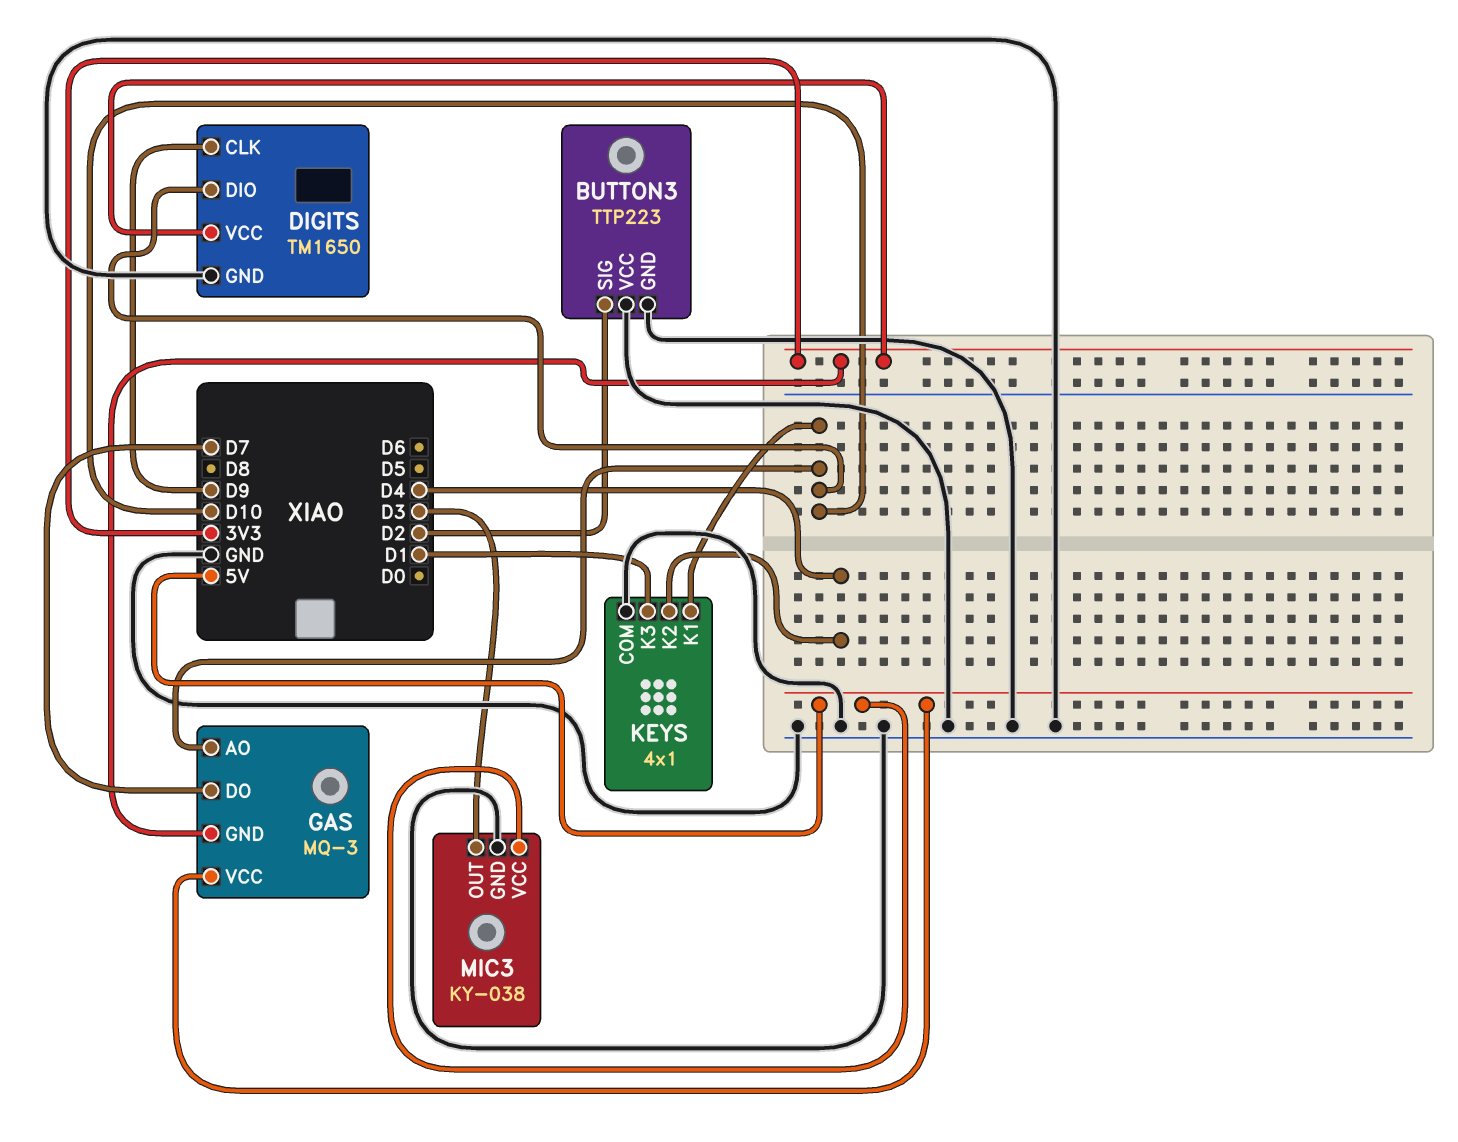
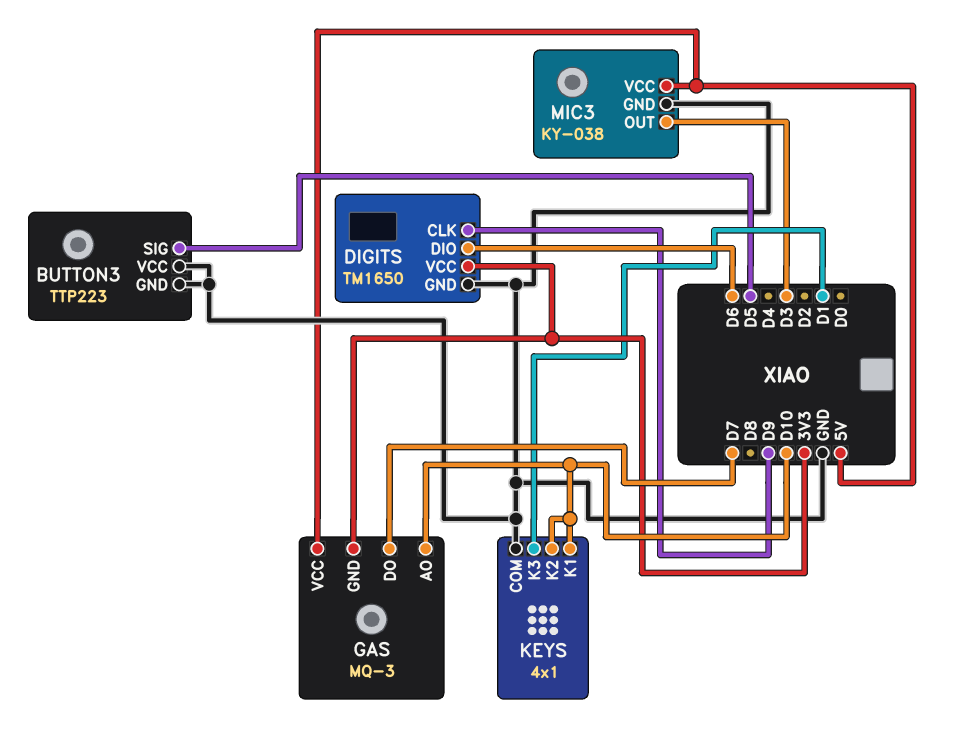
BUTTON3 pin SIG: D2 -> D5
DIGITS pin DIO: D10 -> D6
KEYS pin K2: D4 -> D10

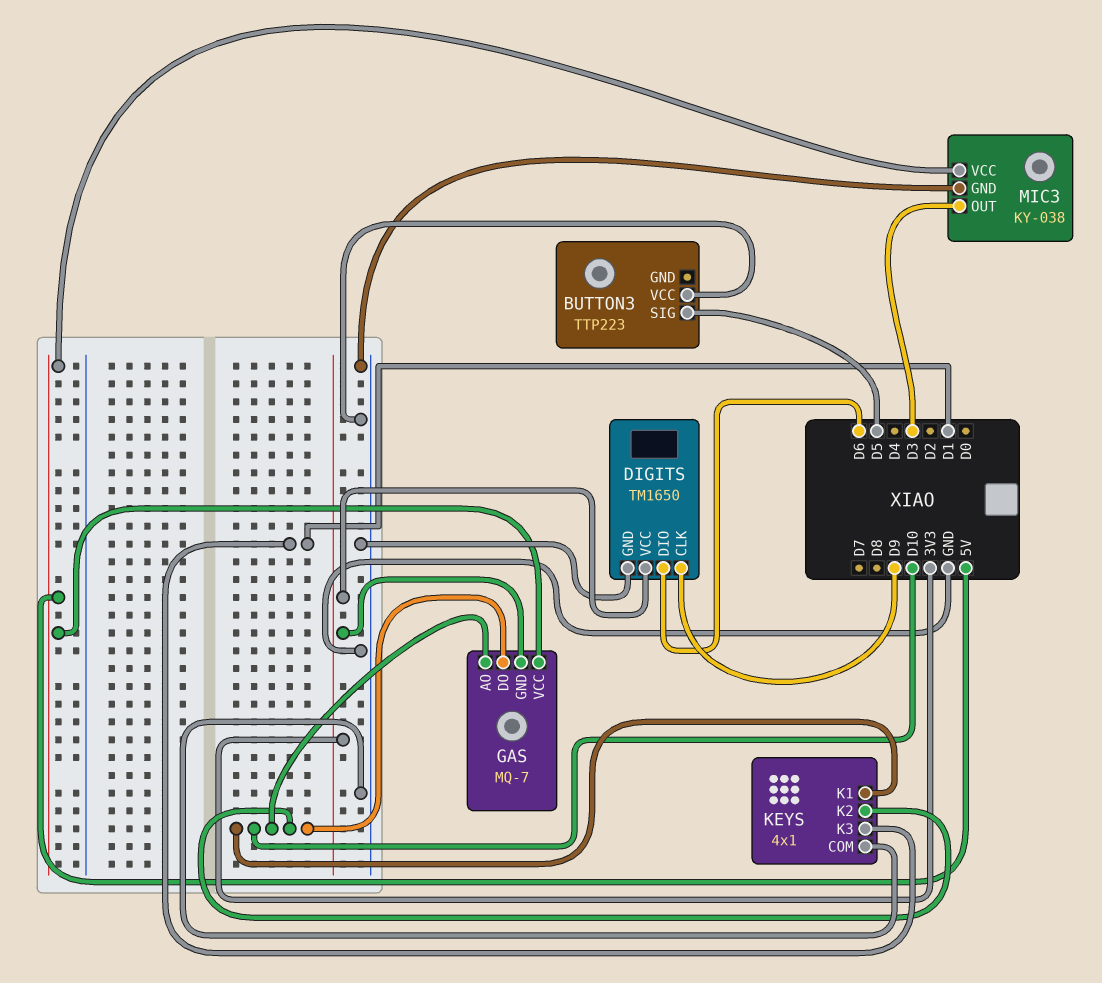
BUTTON3 pin GND: GND -> none
GAS: MQ-3 -> MQ-7
GAS pin DO: D7 -> D10

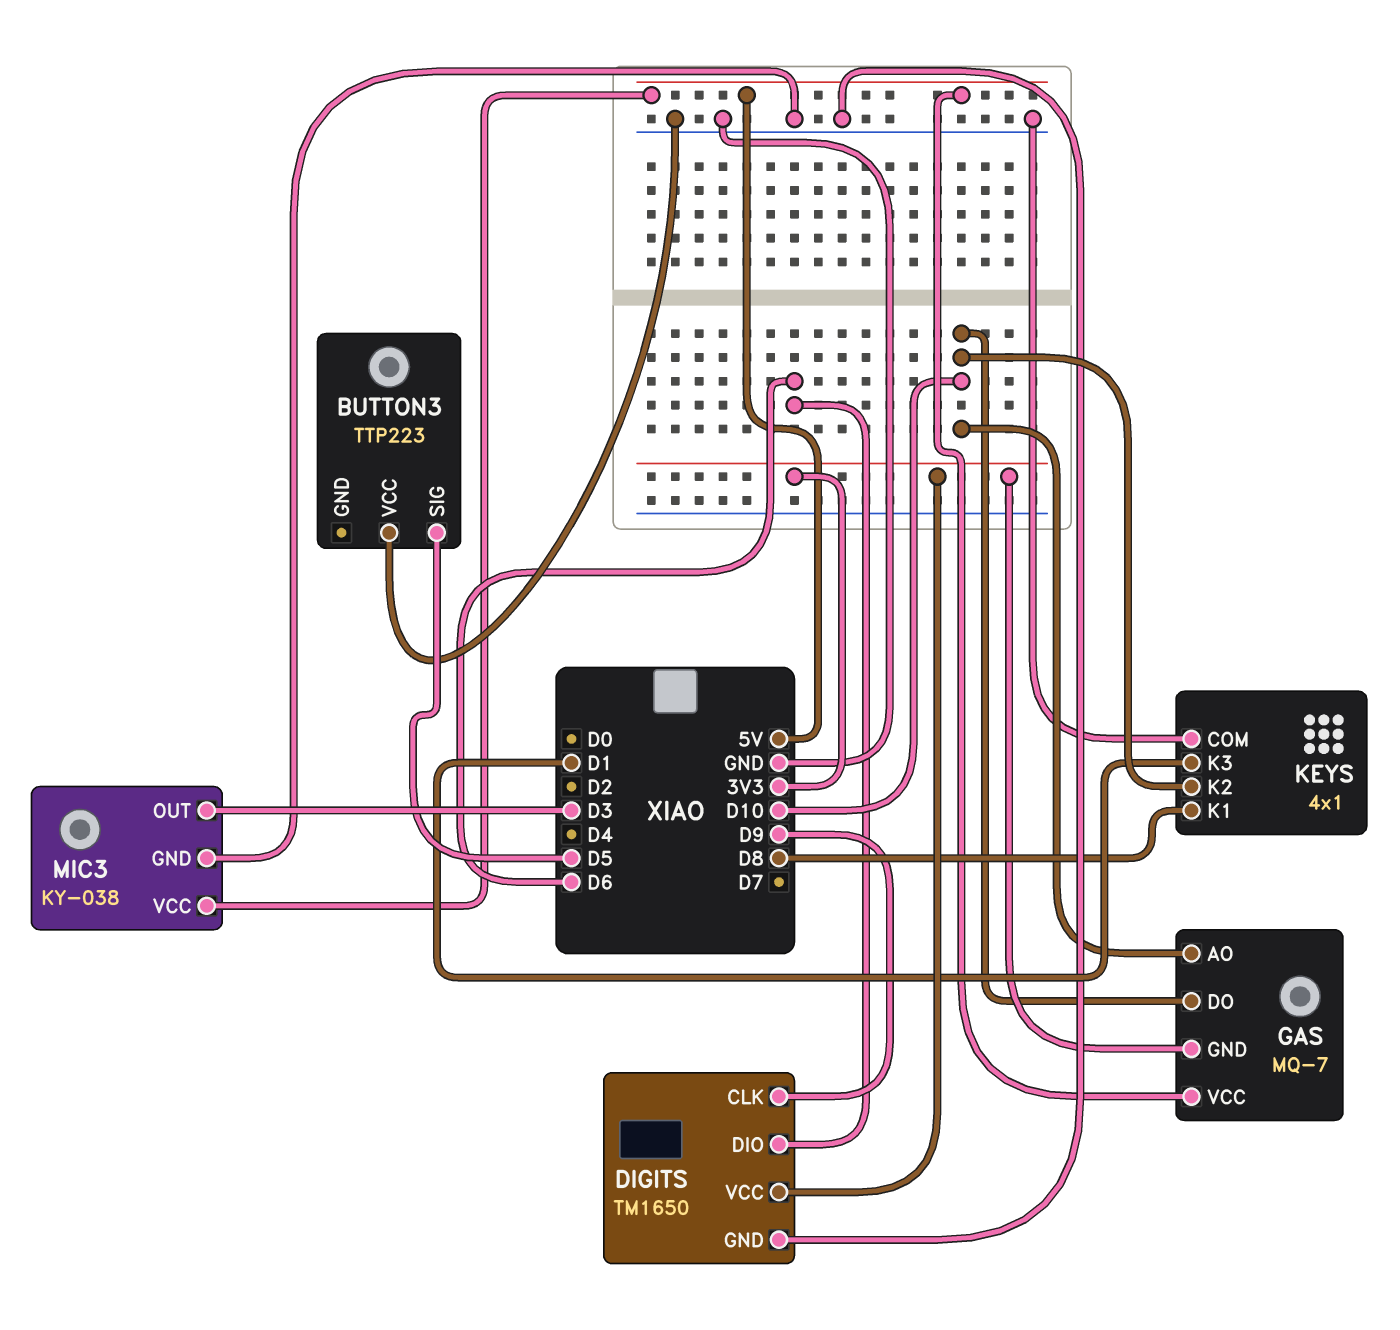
KEYS pin K1: D10 -> D8

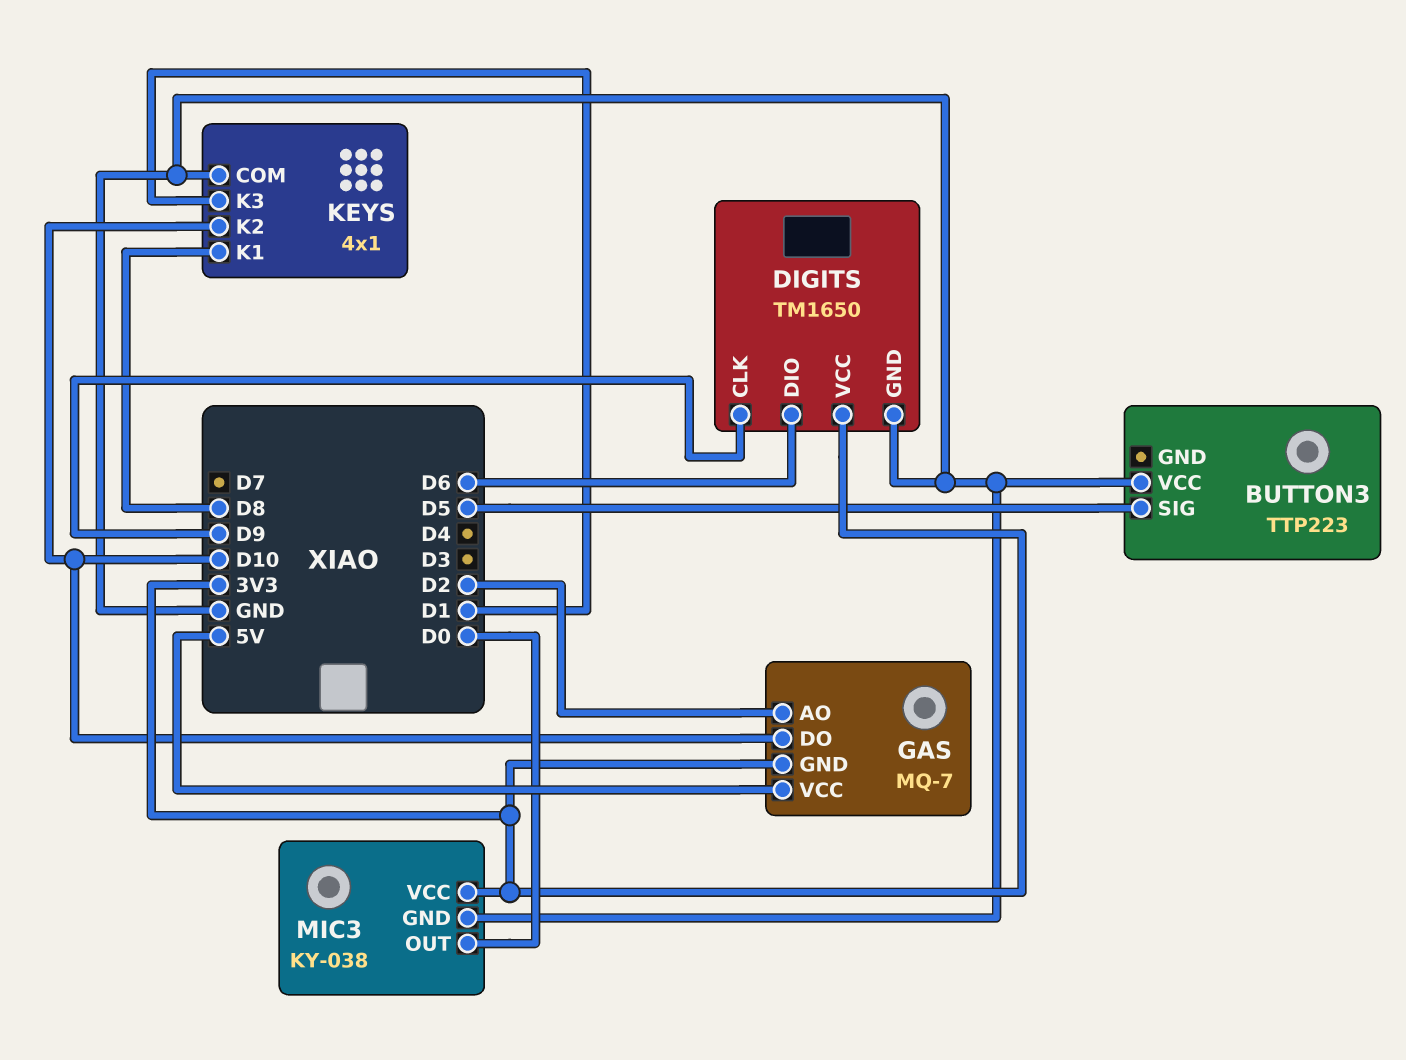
GAS pin AO: D10 -> D2
MIC3 pin OUT: D3 -> D0
MIC3 pin VCC: 5V -> 3V3

